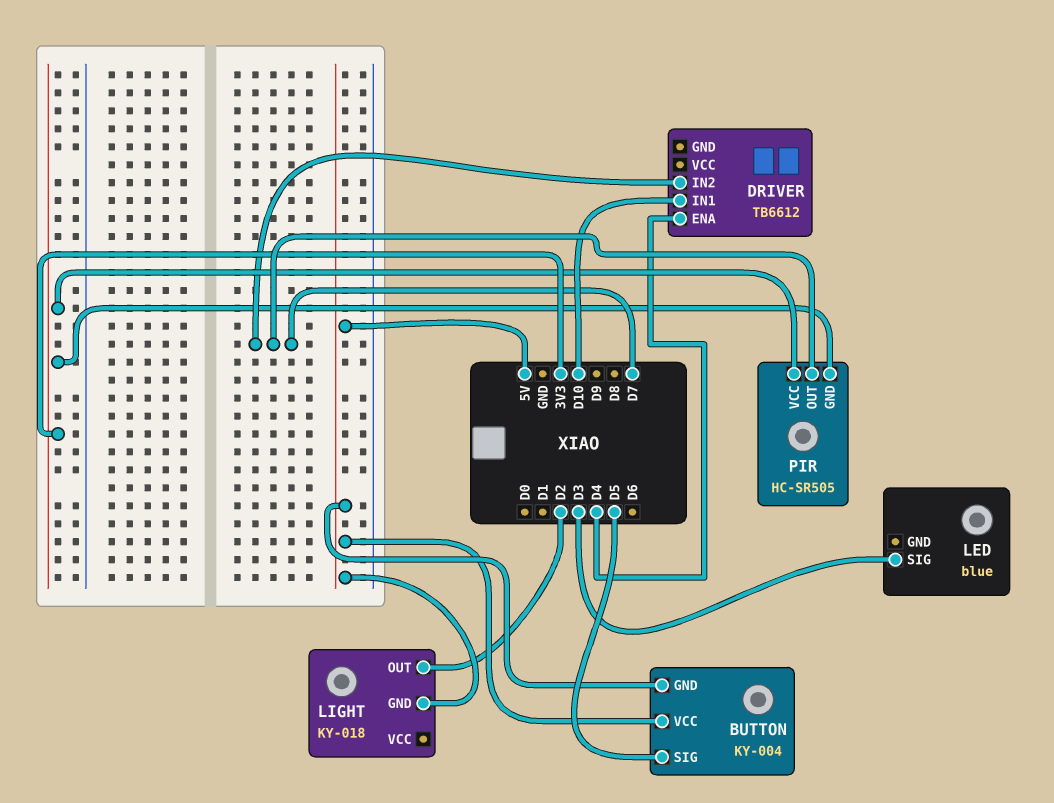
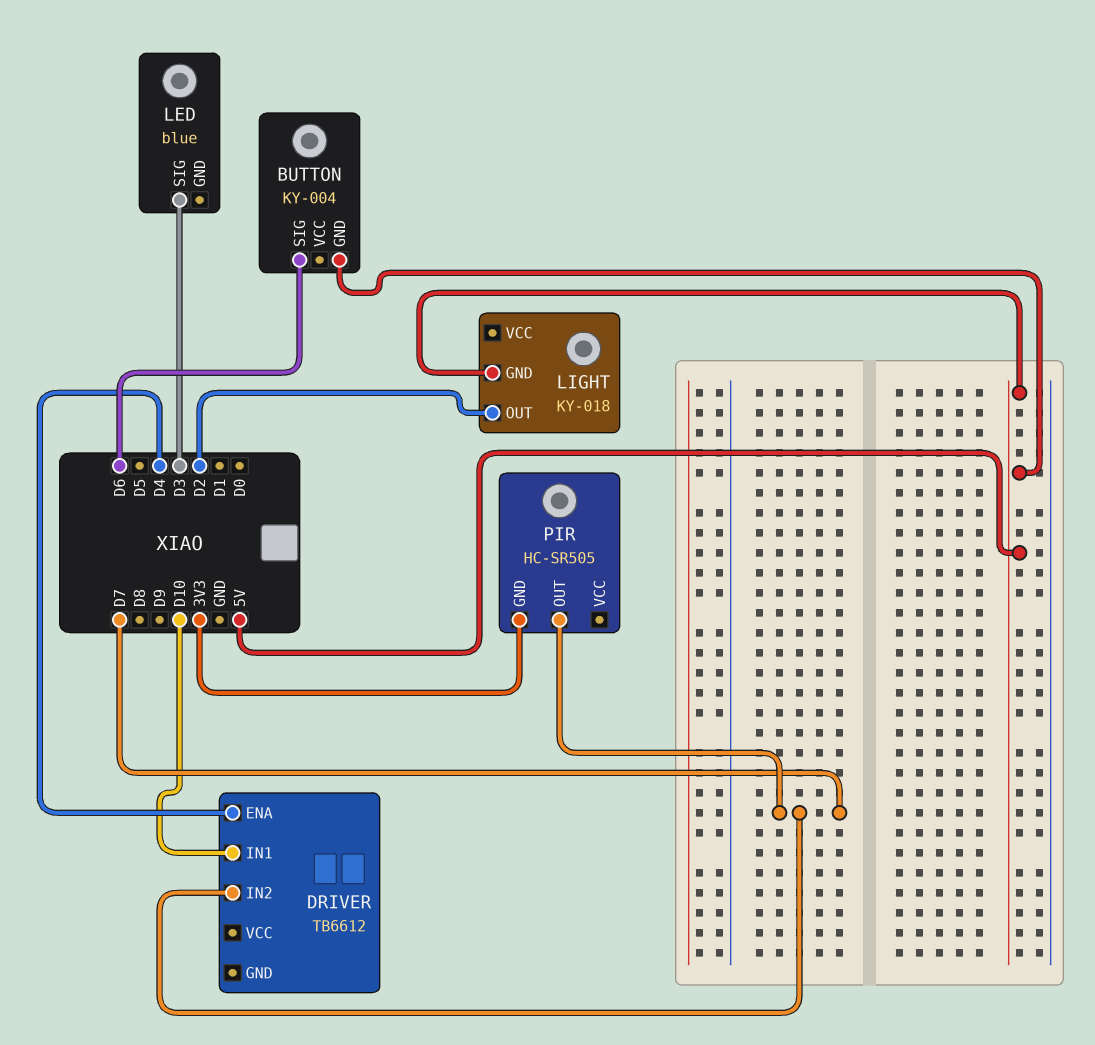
BUTTON pin SIG: D5 -> D6
BUTTON pin VCC: 5V -> none
PIR pin VCC: 3V3 -> none

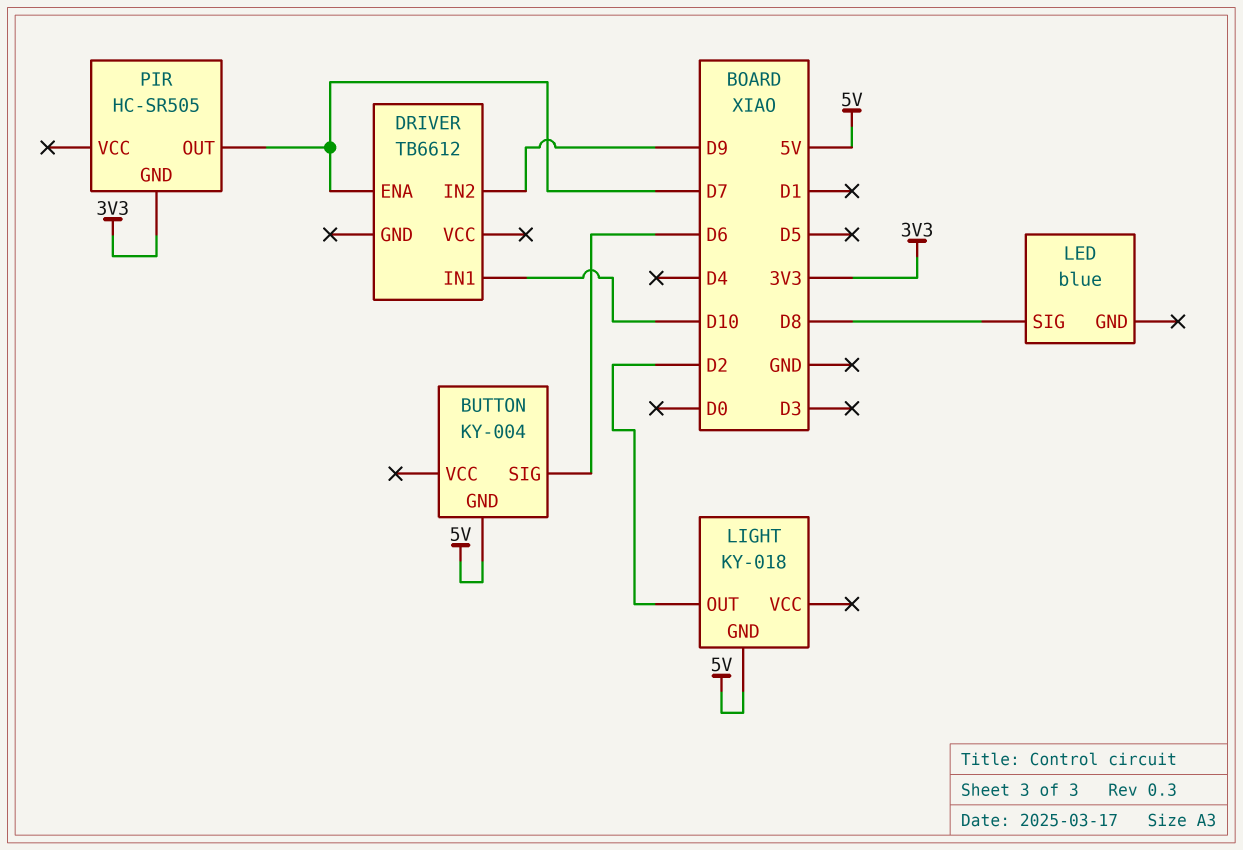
DRIVER pin ENA: D4 -> D7
DRIVER pin IN2: D7 -> D9
LED pin SIG: D3 -> D8

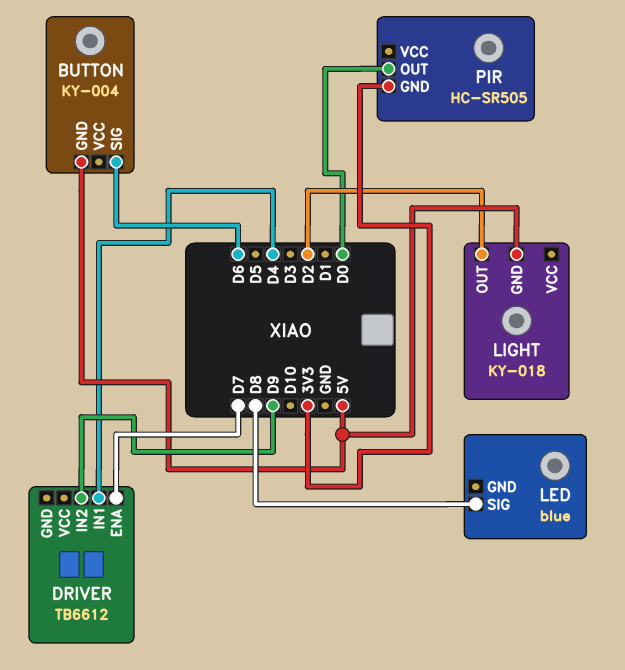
DRIVER pin IN1: D10 -> D4
PIR pin OUT: D7 -> D0

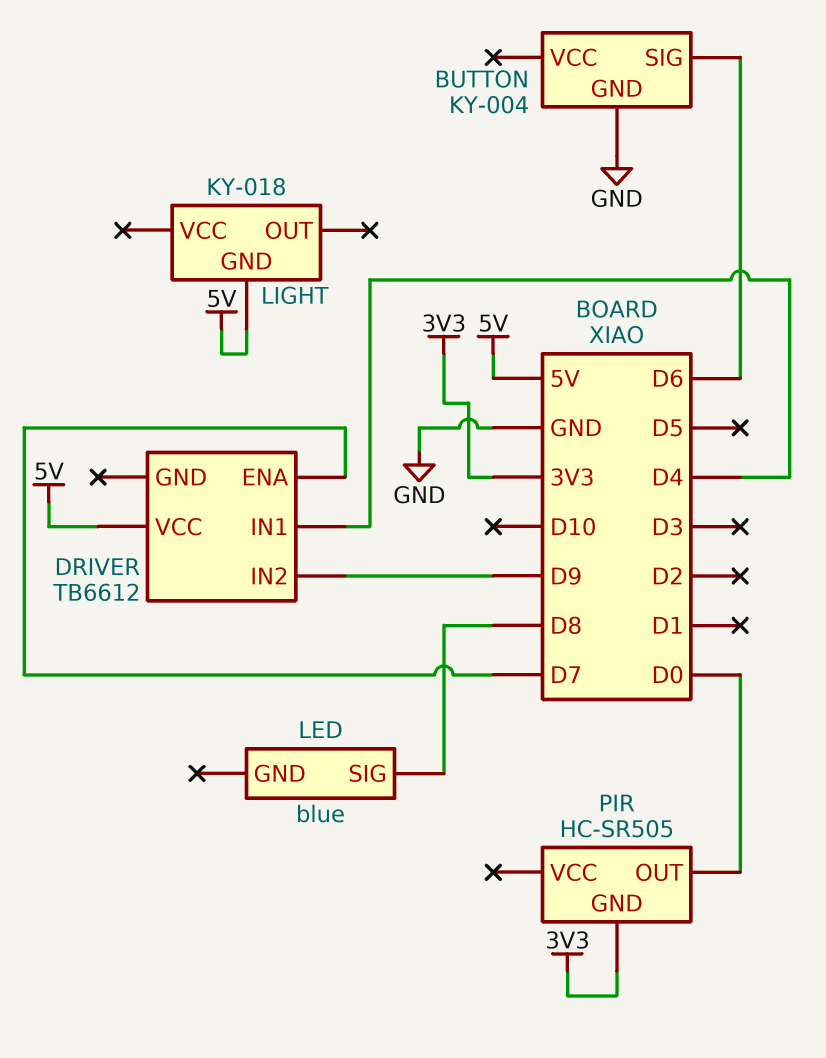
BUTTON pin GND: 5V -> GND
DRIVER pin VCC: none -> 5V
LIGHT pin OUT: D2 -> none

